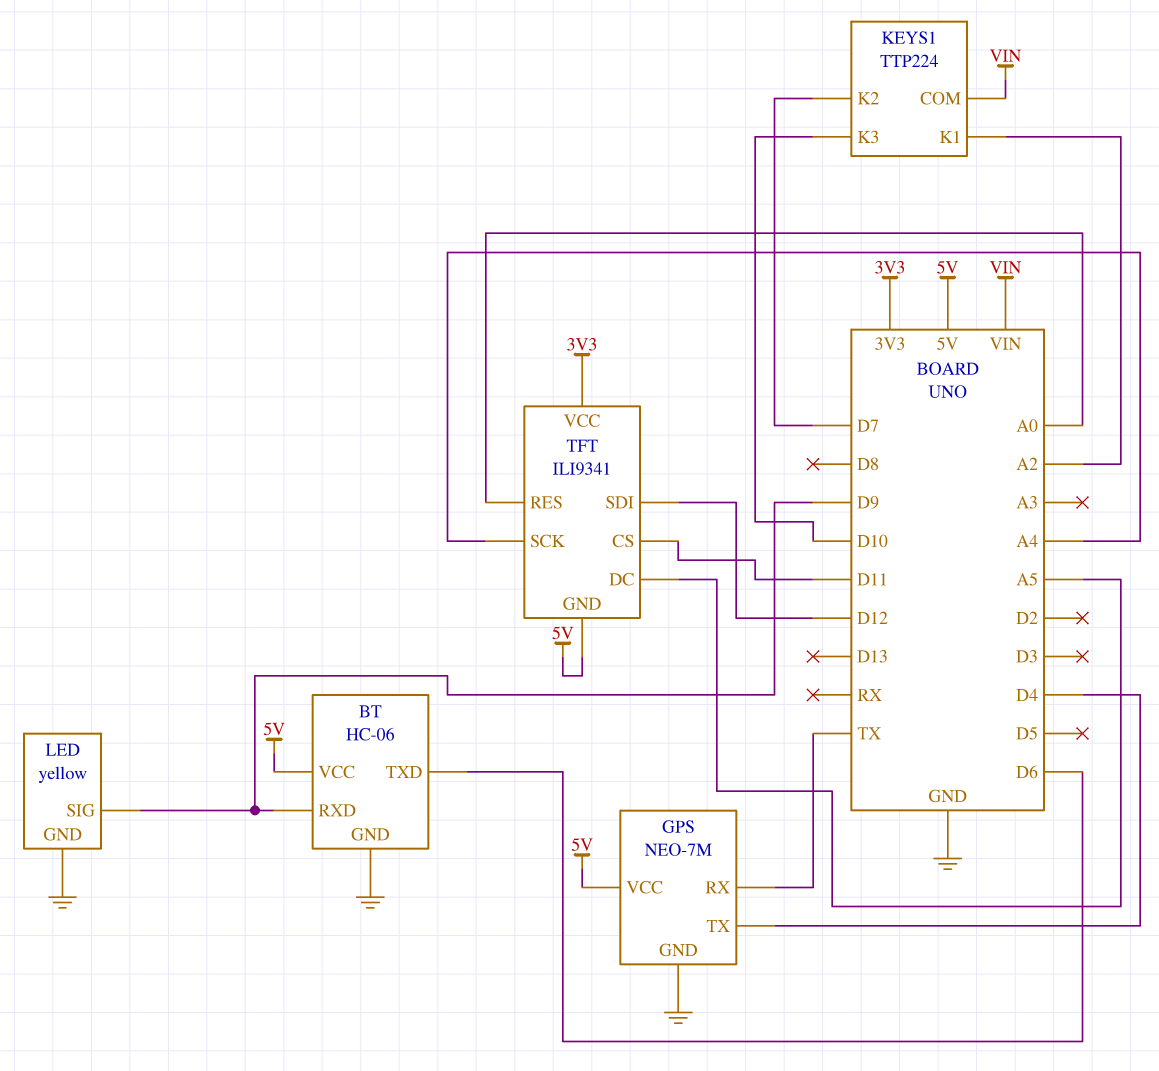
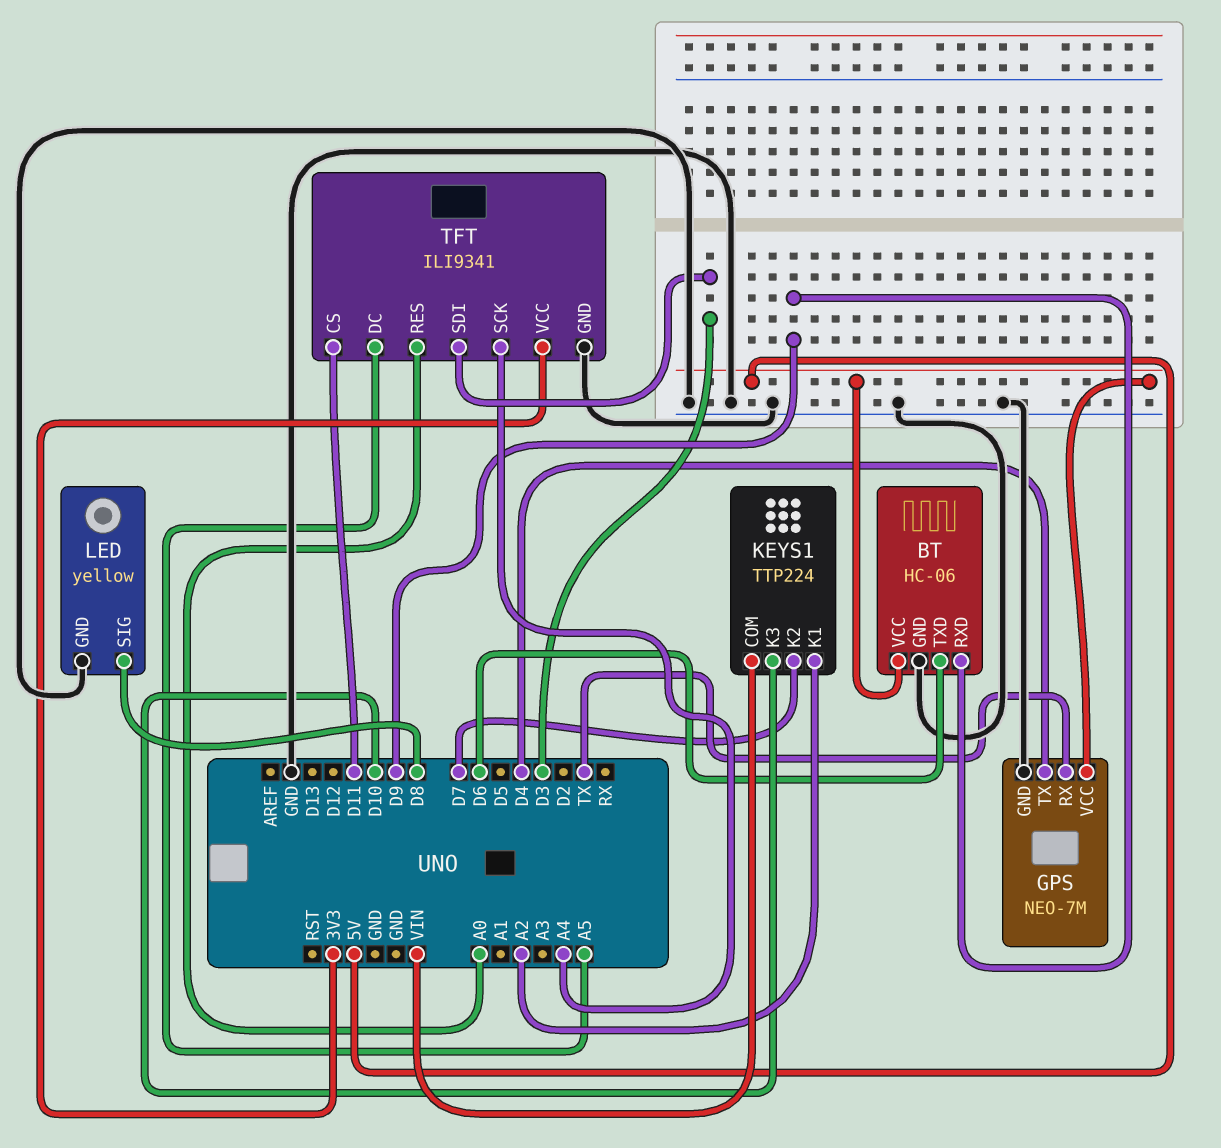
LED pin SIG: D9 -> D8
TFT pin GND: 5V -> GND
TFT pin SDI: D12 -> D3

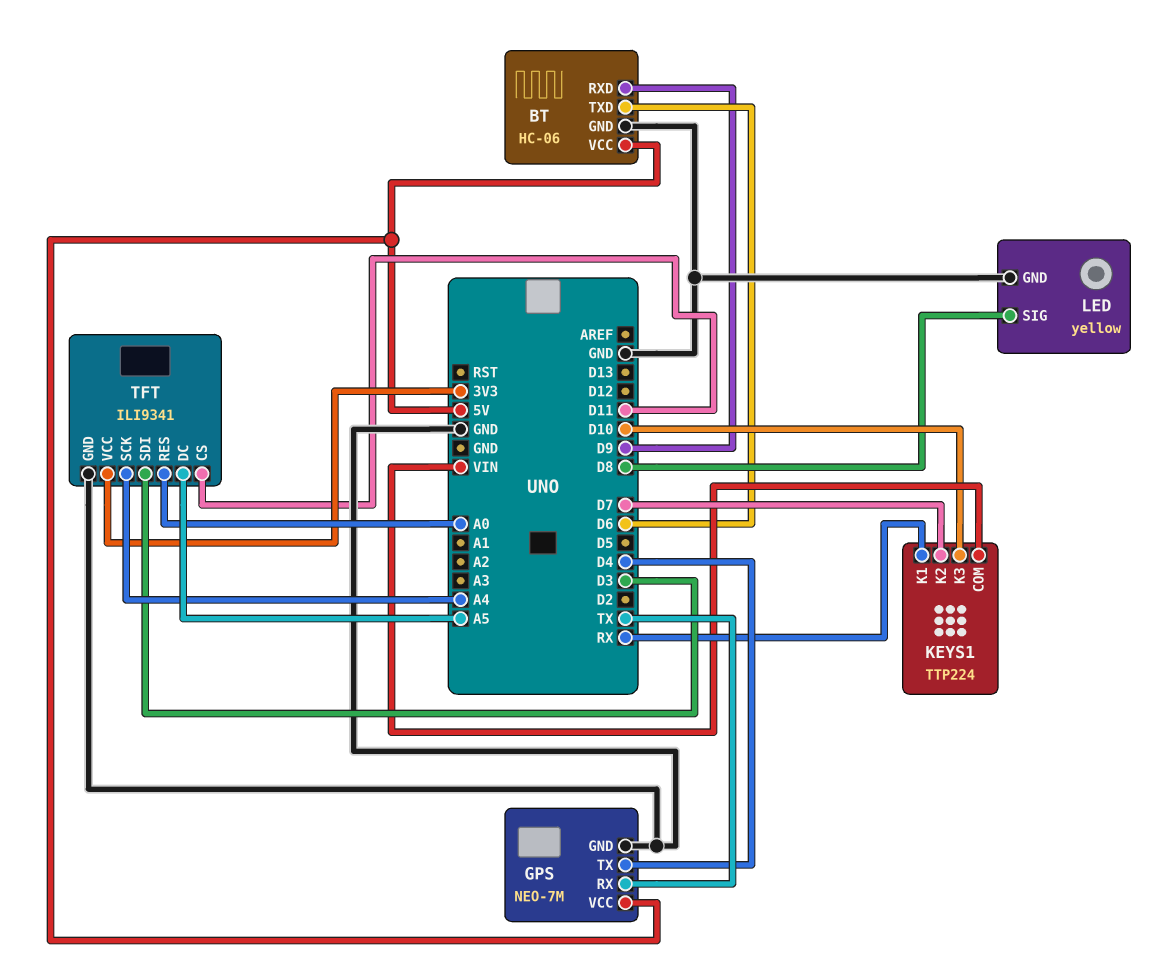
KEYS1 pin K1: A2 -> RX

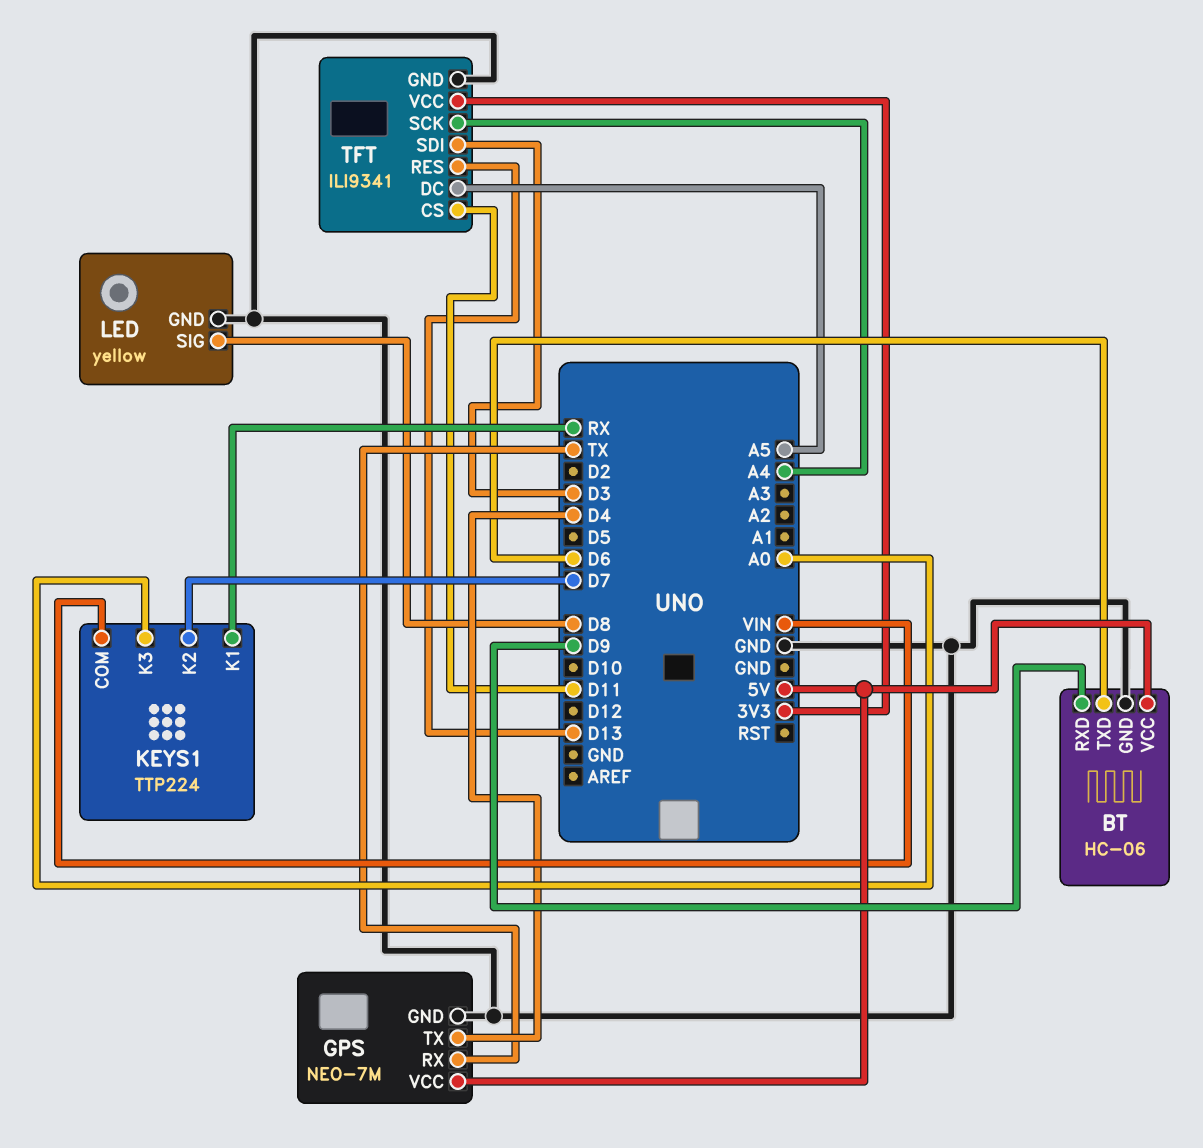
KEYS1 pin K3: D10 -> A0
TFT pin RES: A0 -> D13

